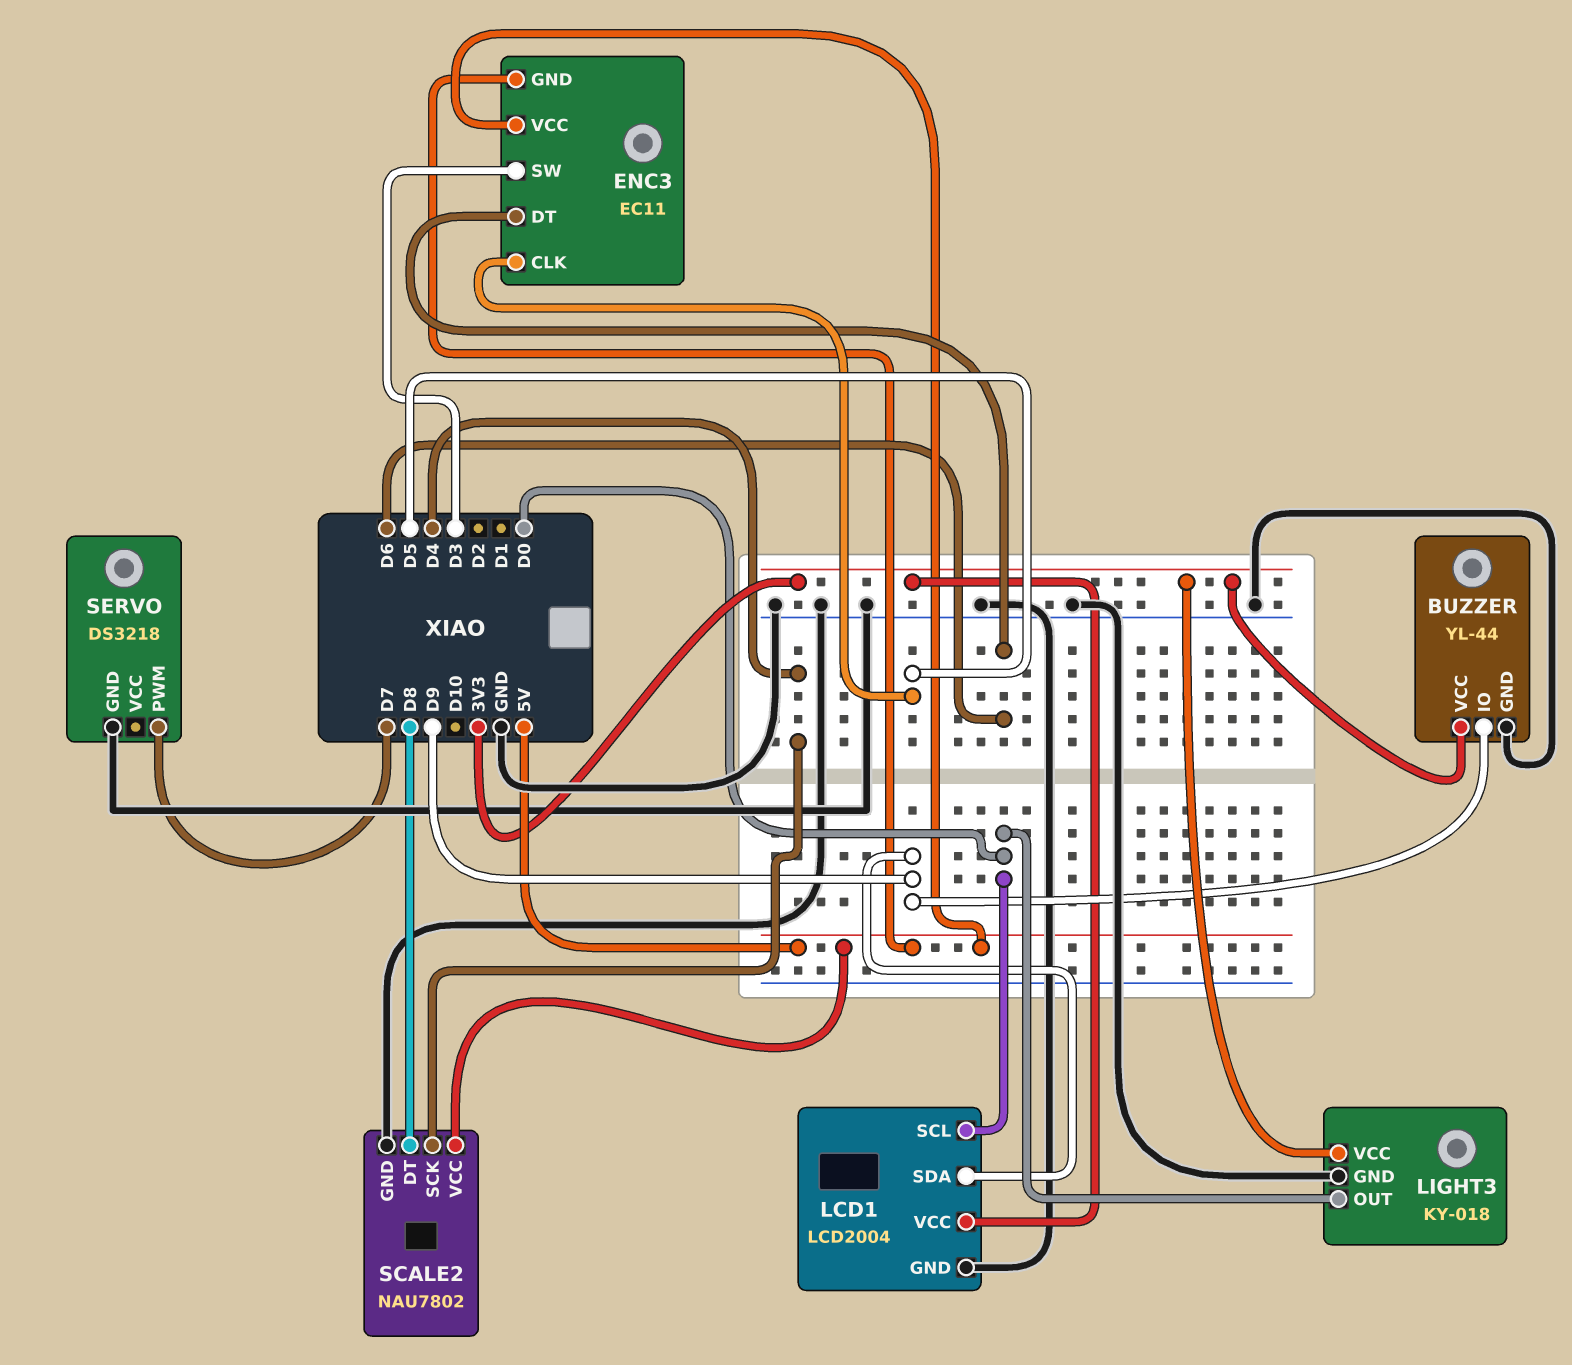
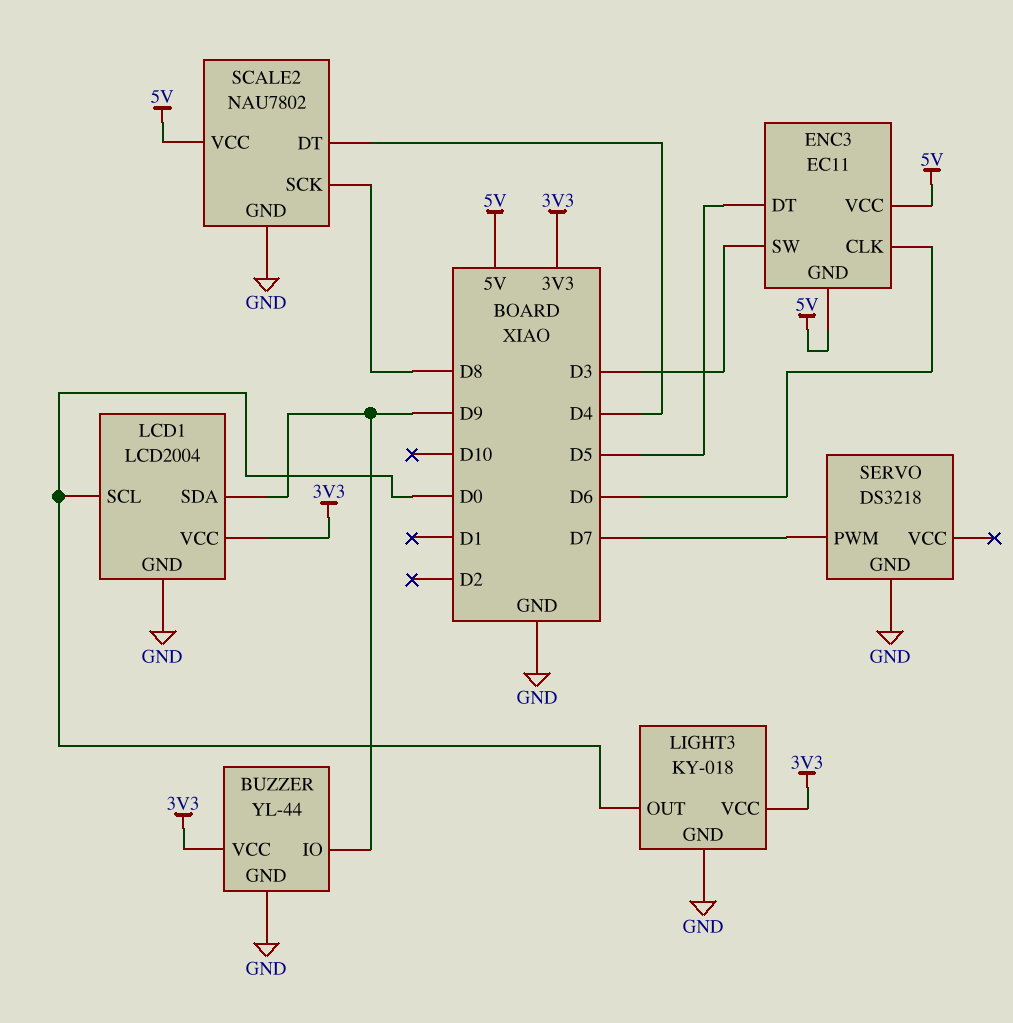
ENC3 pin CLK: D5 -> D6
ENC3 pin DT: D6 -> D5
SCALE2 pin DT: D8 -> D4
SCALE2 pin SCK: D4 -> D8

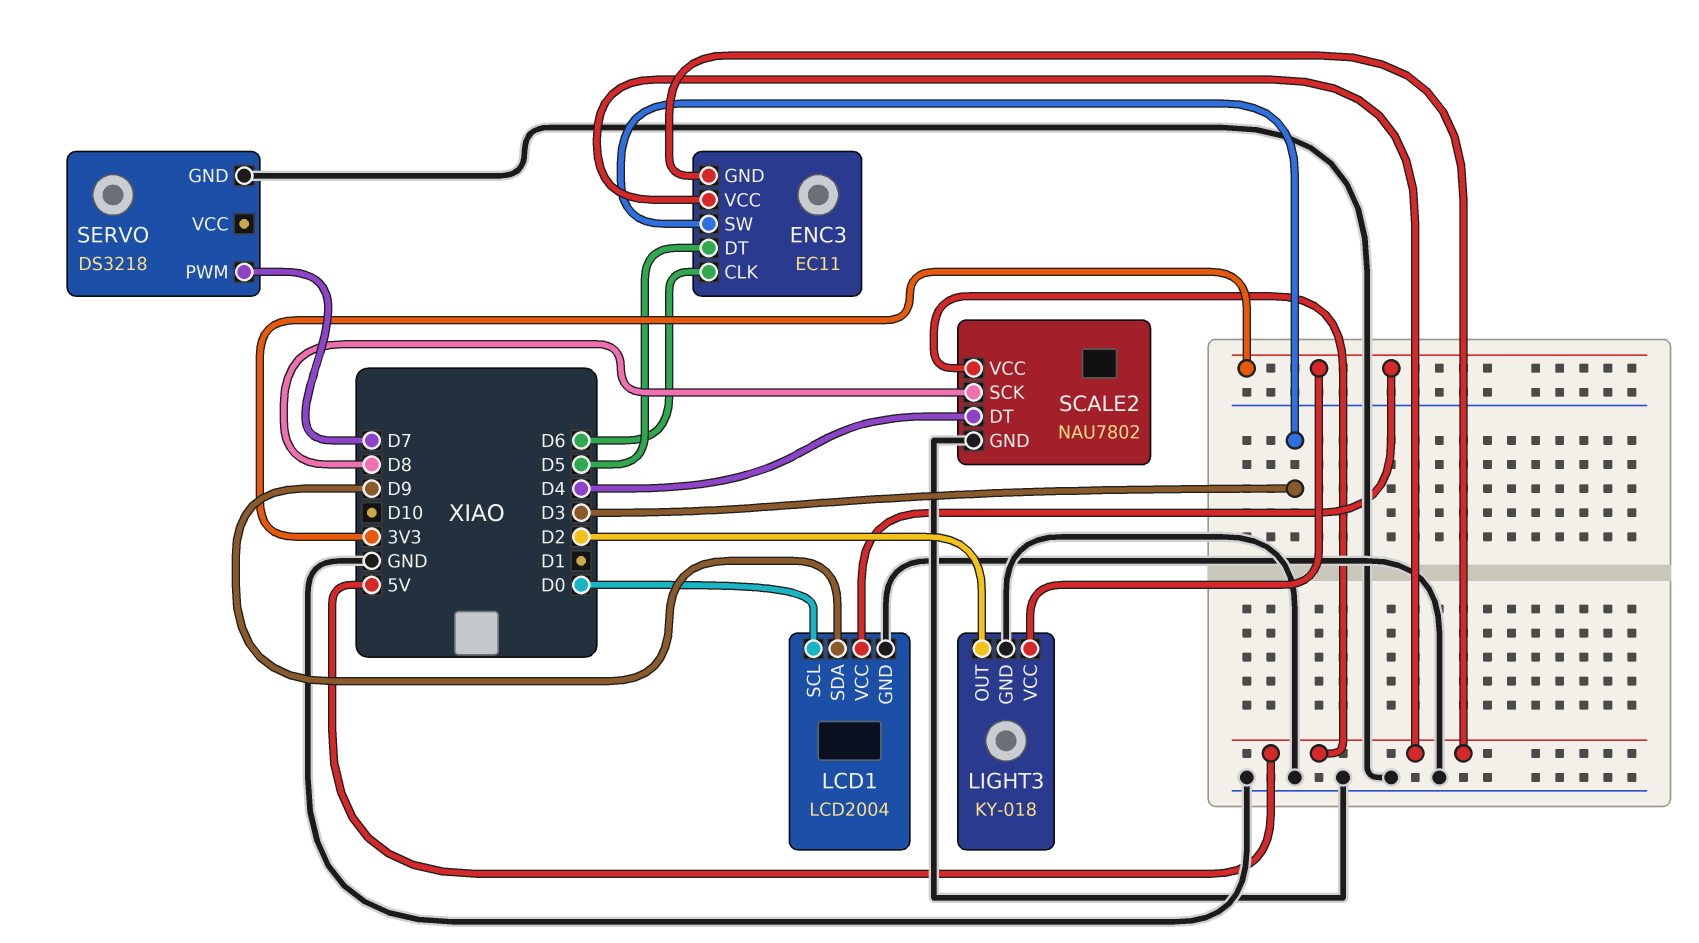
BUZZER: YL-44 -> none
BUZZER pin GND: GND -> none
BUZZER pin IO: D9 -> none
BUZZER pin VCC: 3V3 -> none
LIGHT3 pin OUT: D0 -> D2

